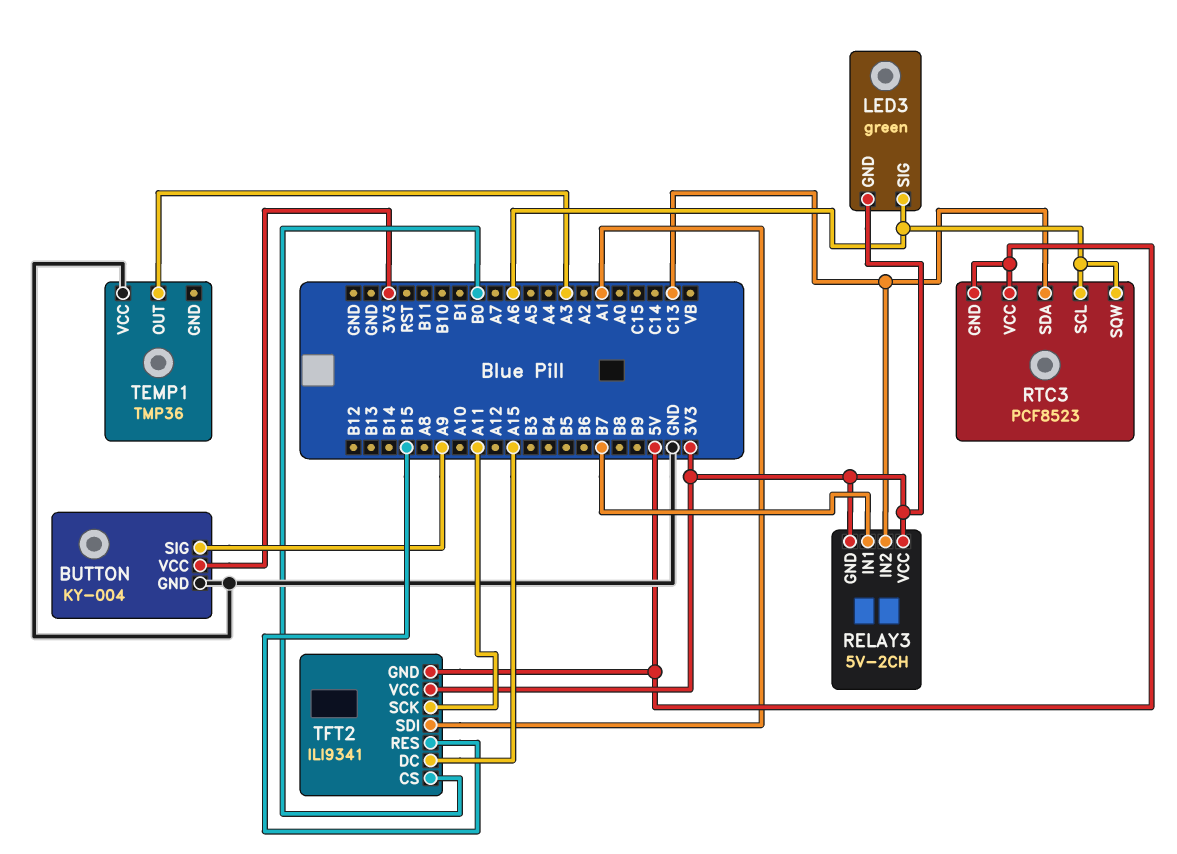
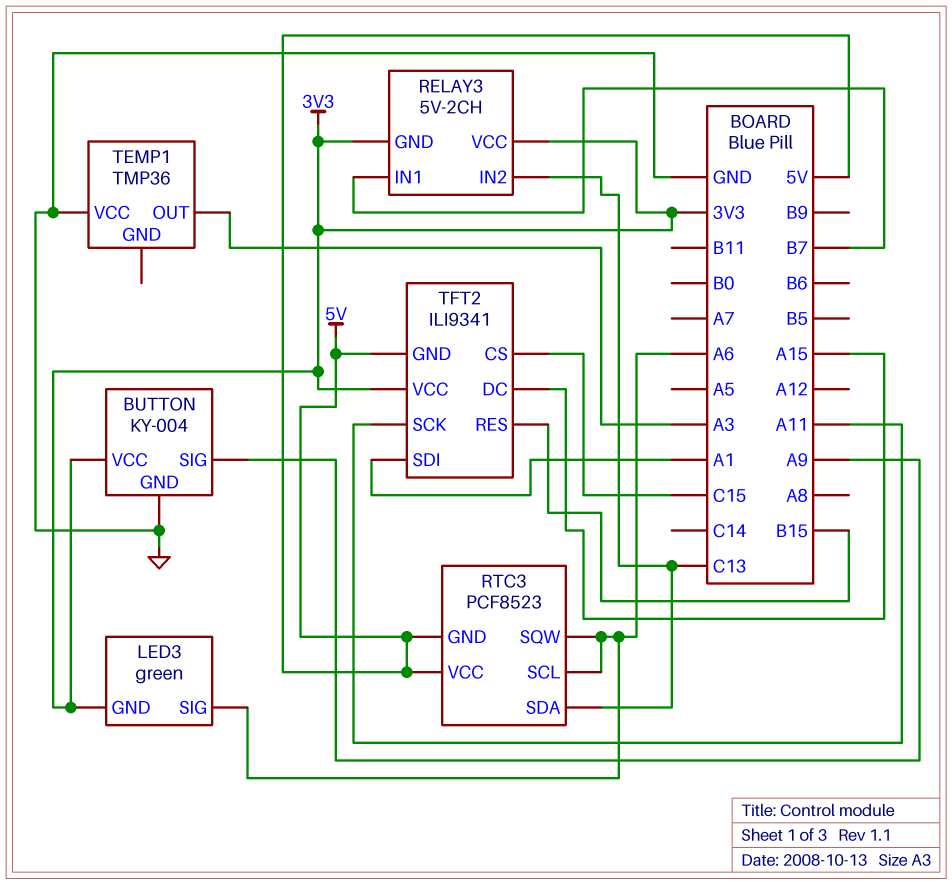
TFT2 pin CS: B0 -> C15

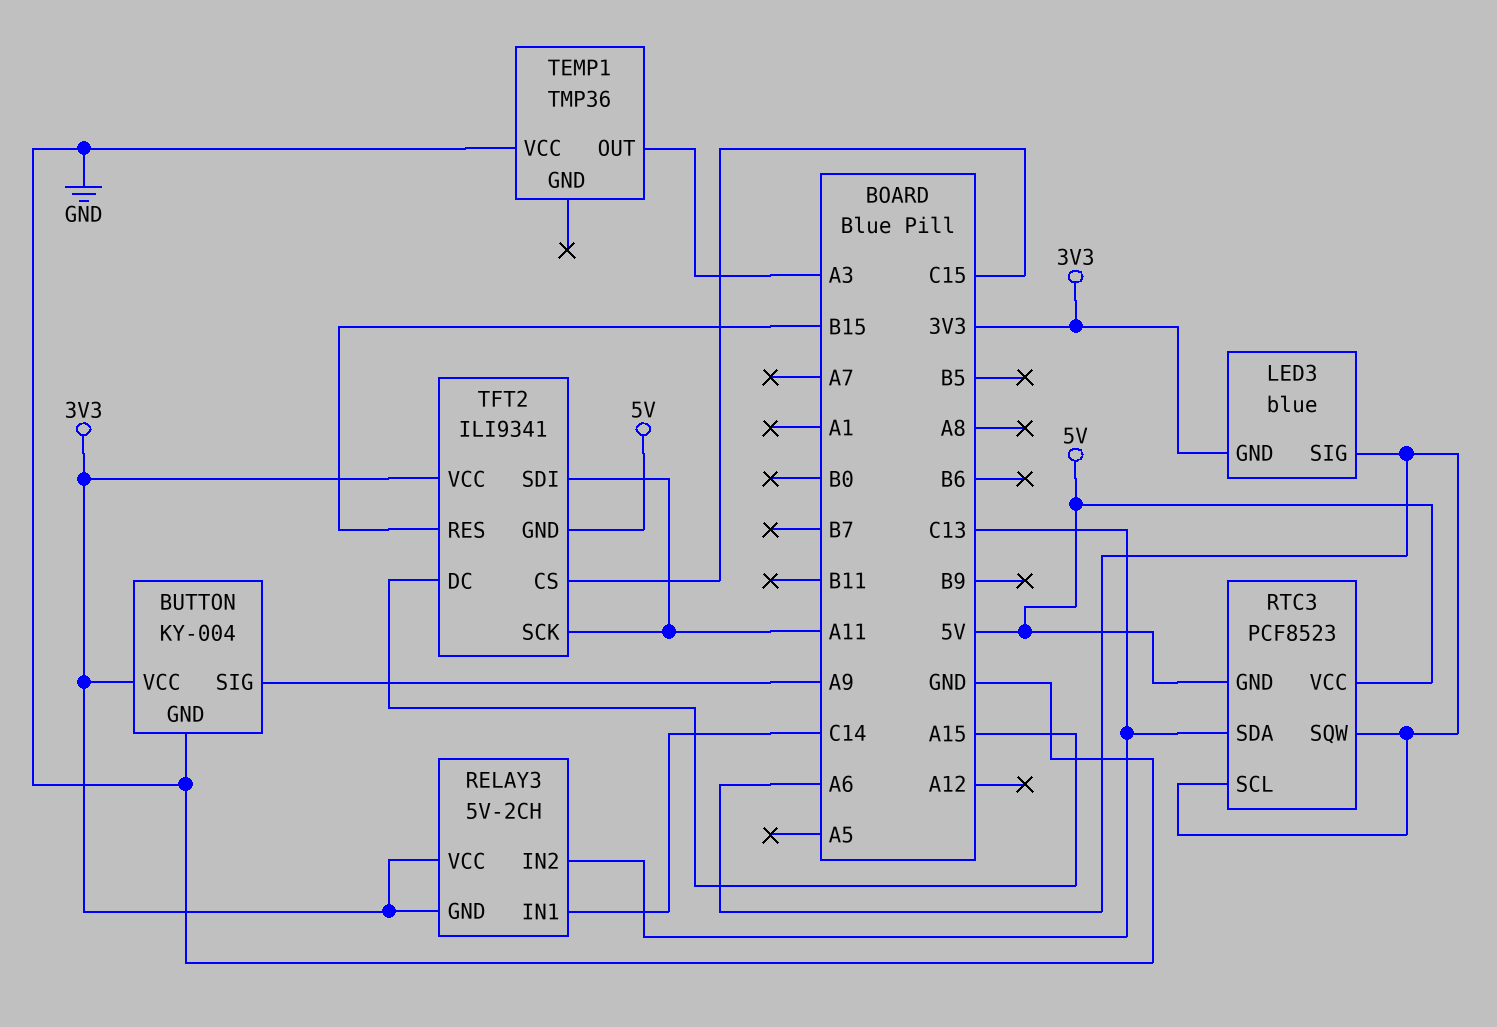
LED3: green -> blue
RELAY3 pin IN1: B7 -> C14
TFT2 pin SDI: A1 -> A11

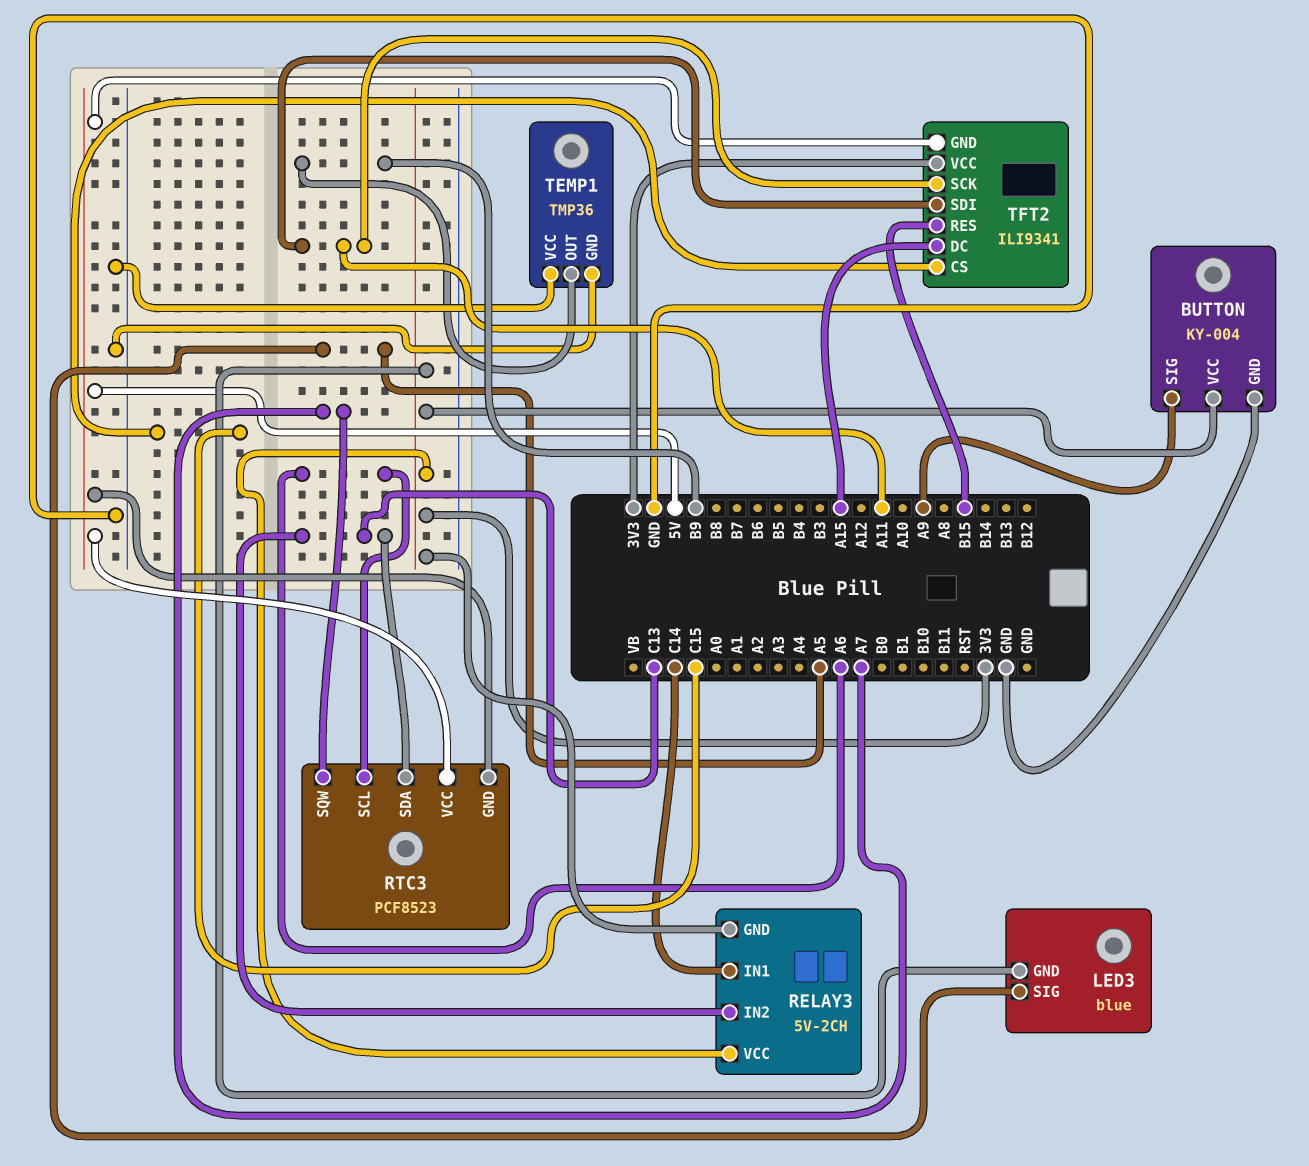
LED3 pin SIG: A6 -> A5
RTC3 pin SQW: A6 -> A7
TEMP1 pin GND: none -> GND
TEMP1 pin OUT: A3 -> B9

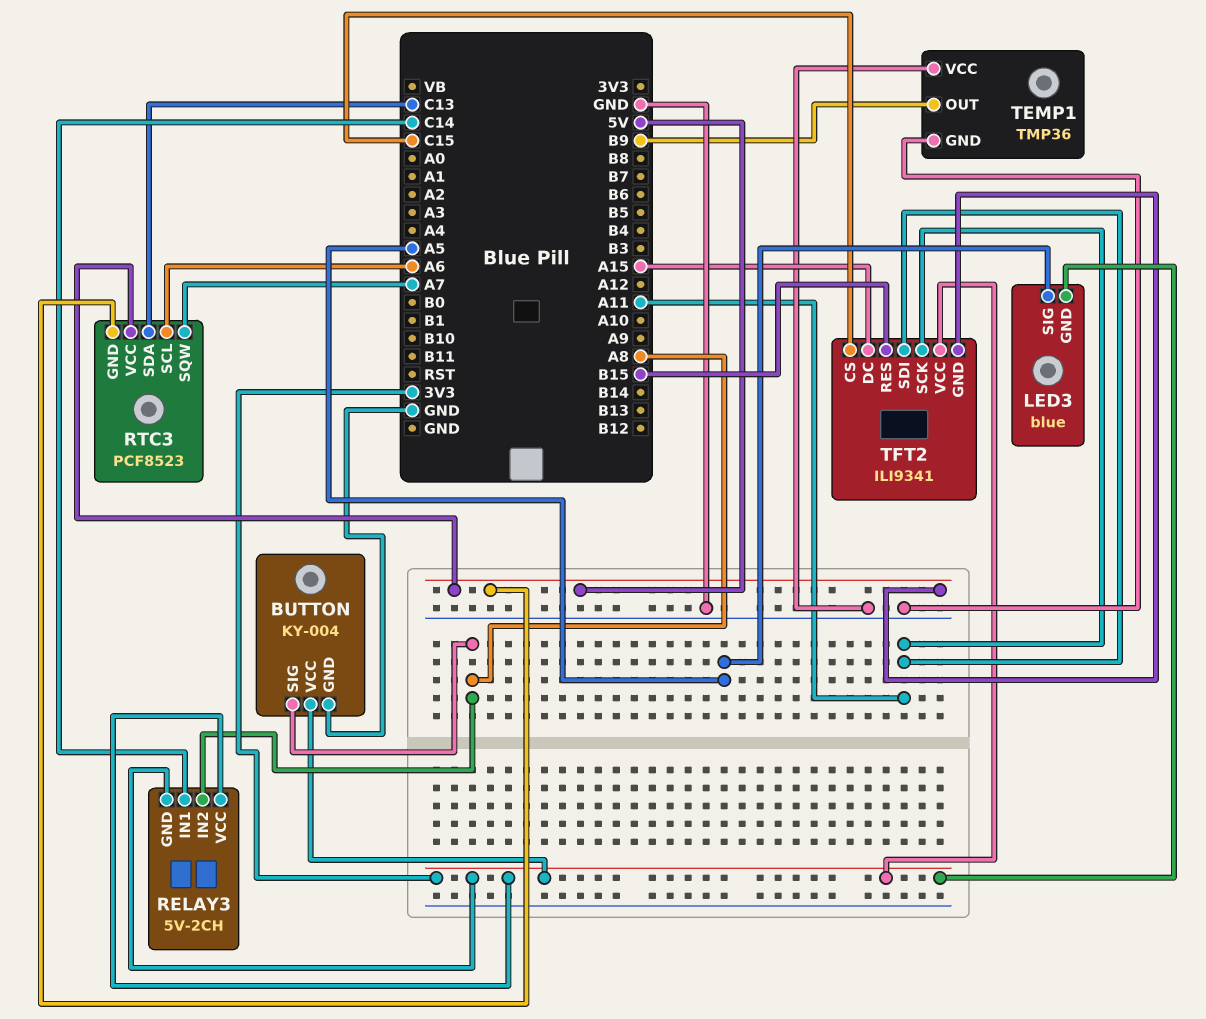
BUTTON pin SIG: A9 -> A8
RELAY3 pin IN2: C13 -> A8

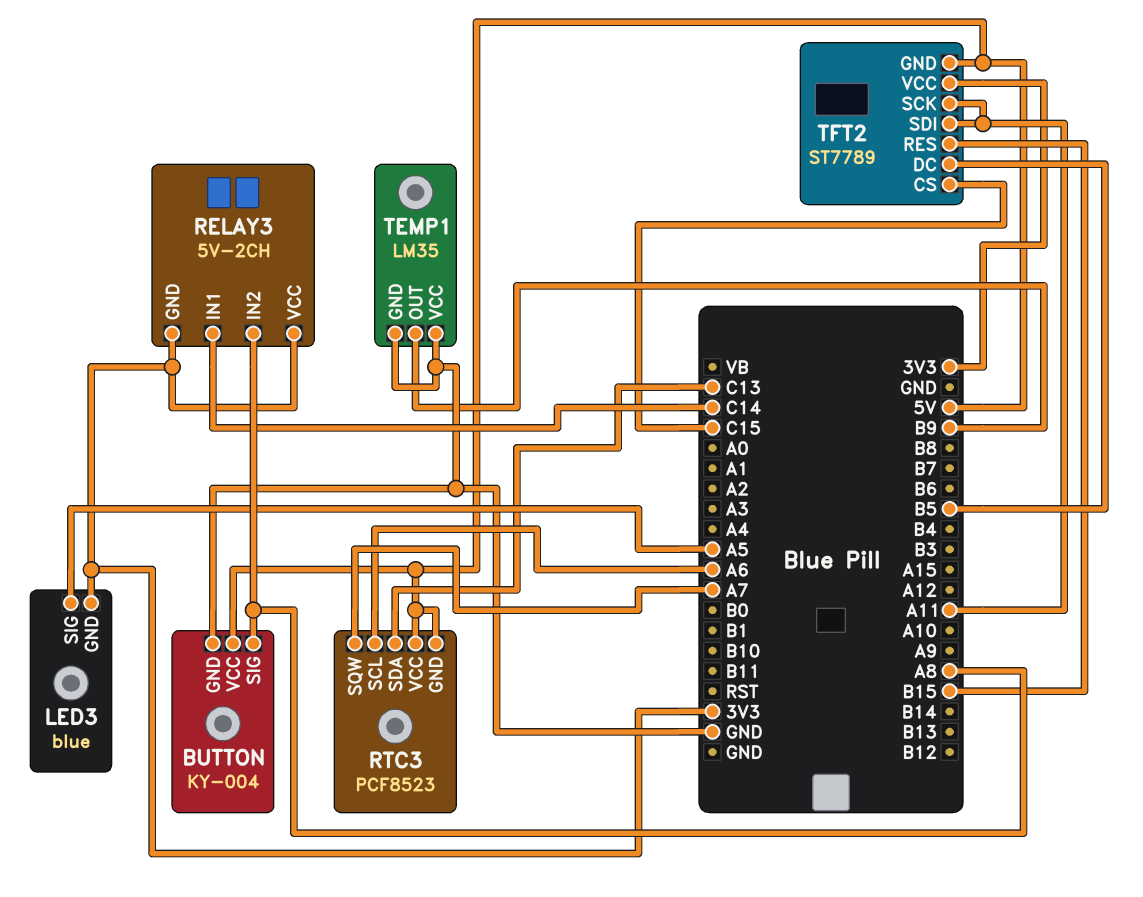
BUTTON pin VCC: 3V3 -> 5V
TEMP1: TMP36 -> LM35
TFT2: ILI9341 -> ST7789
TFT2 pin DC: A15 -> B5

